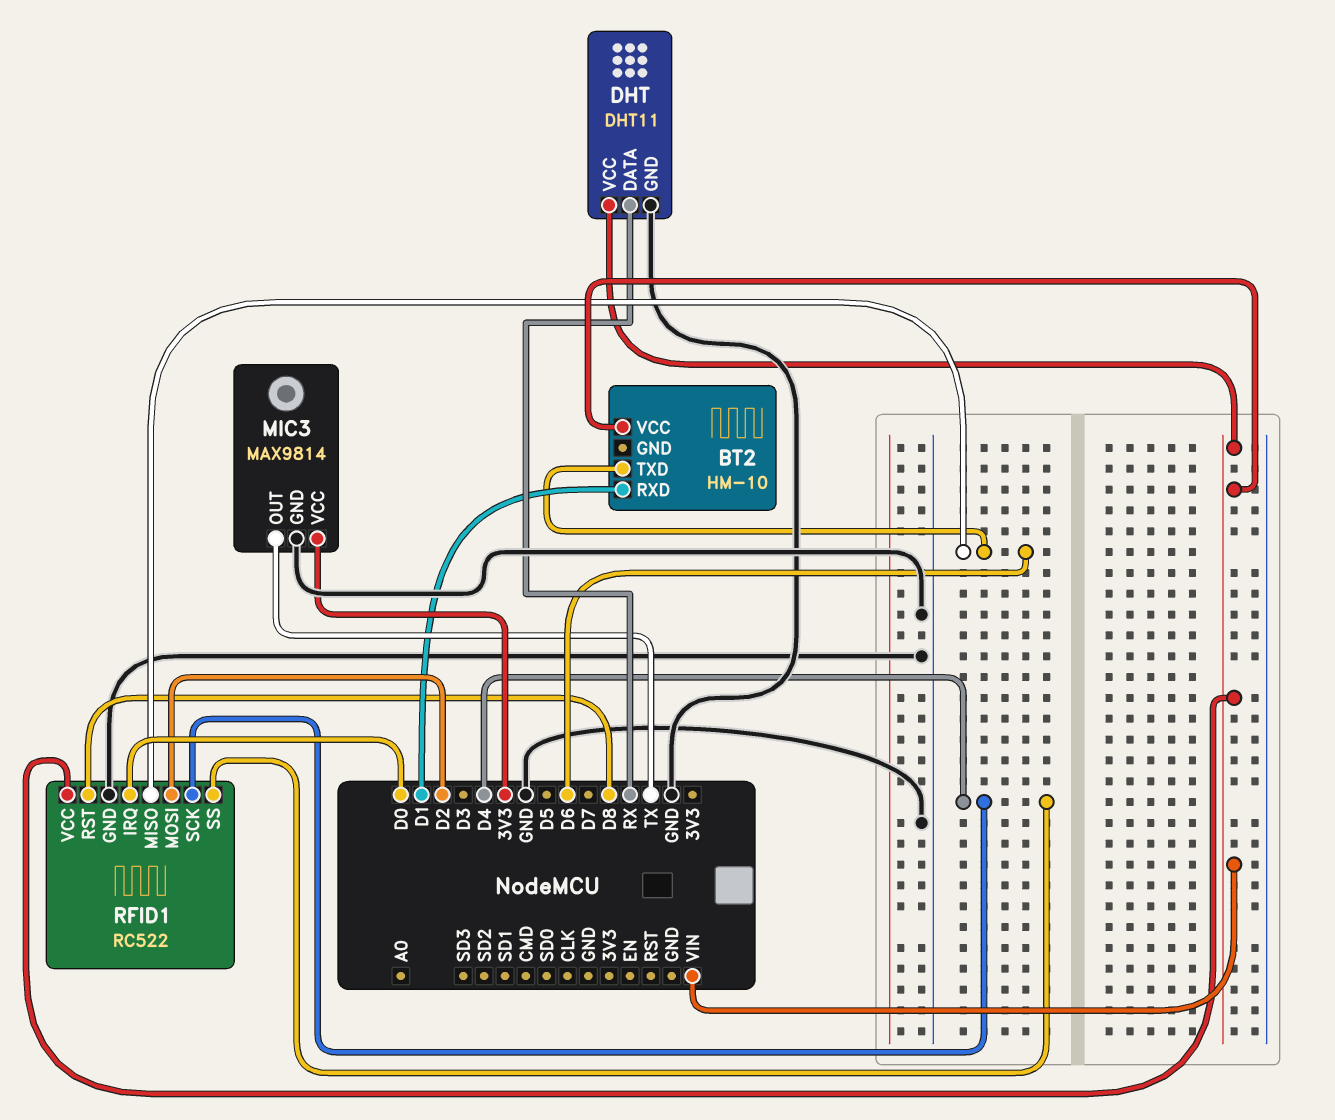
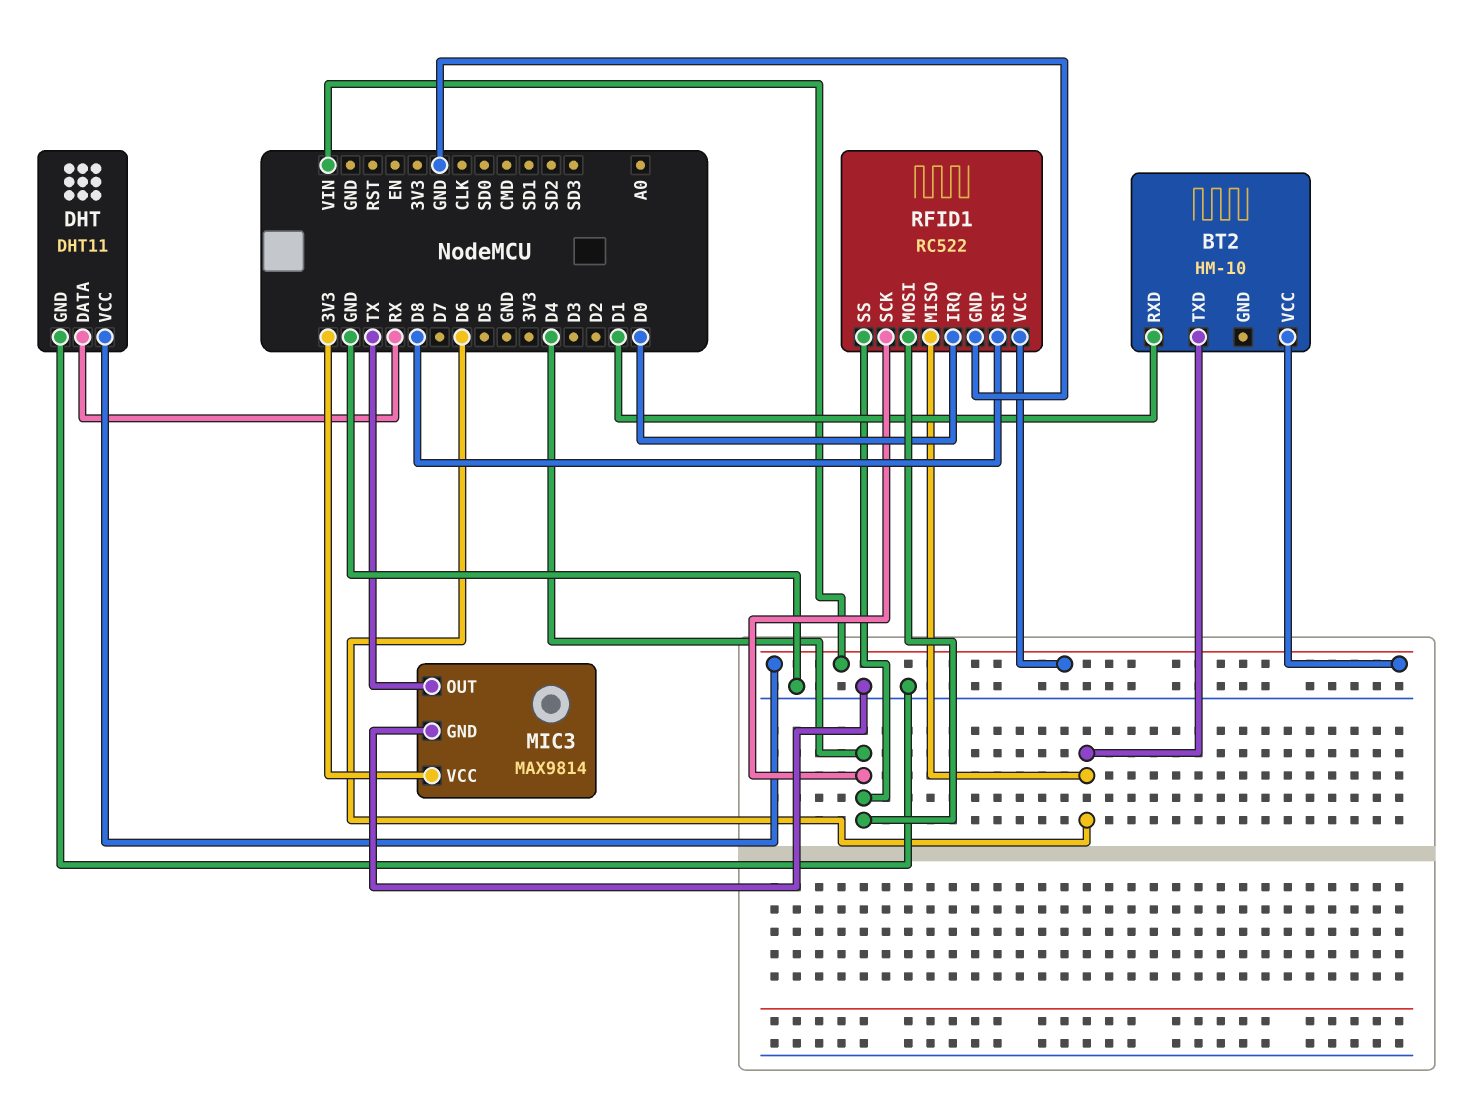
RFID1 pin MOSI: D2 -> D4

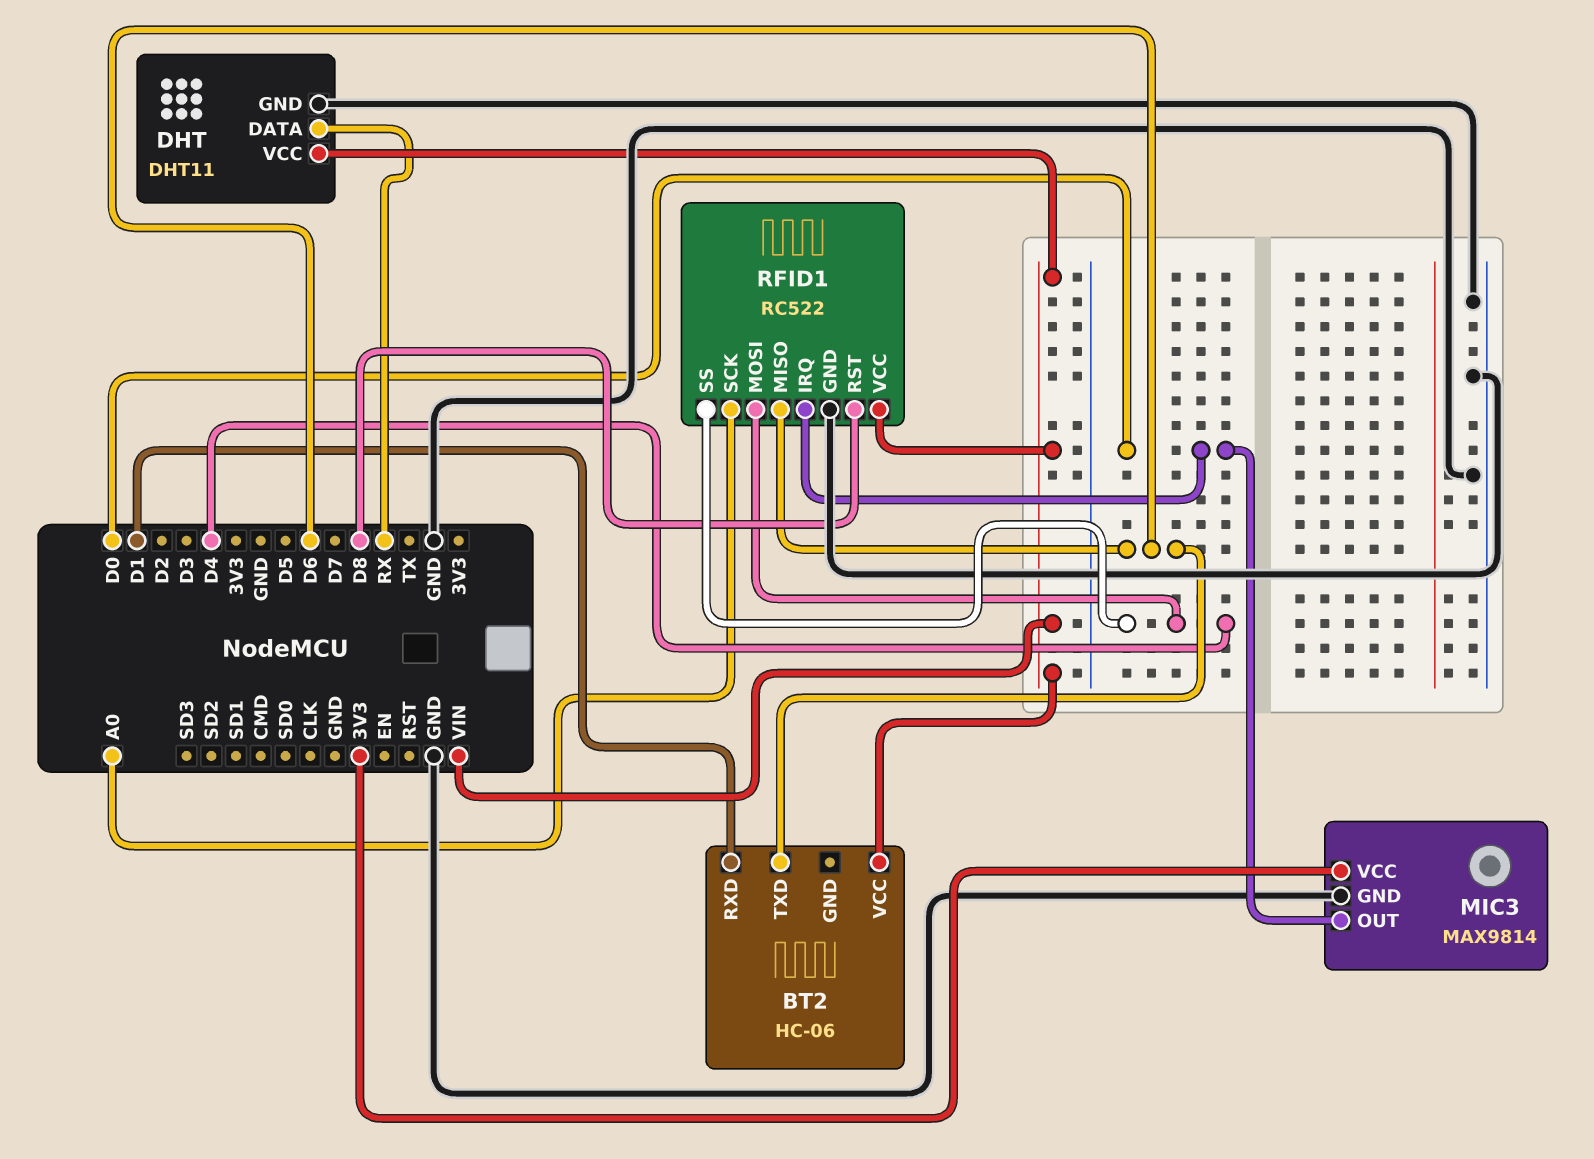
BT2: HM-10 -> HC-06
MIC3 pin OUT: TX -> D0
RFID1 pin SCK: D4 -> A0

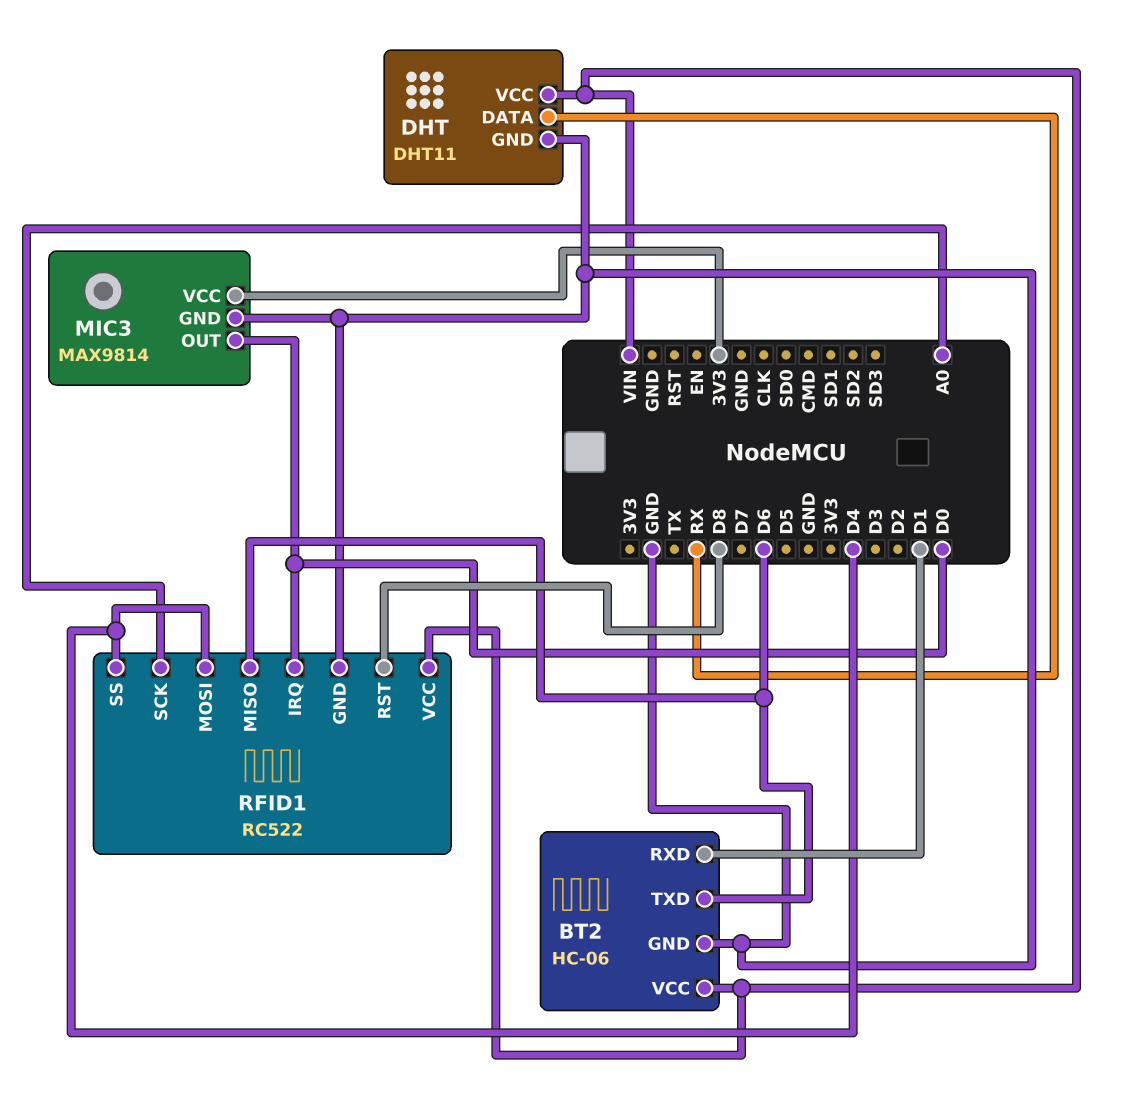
BT2 pin GND: none -> GND

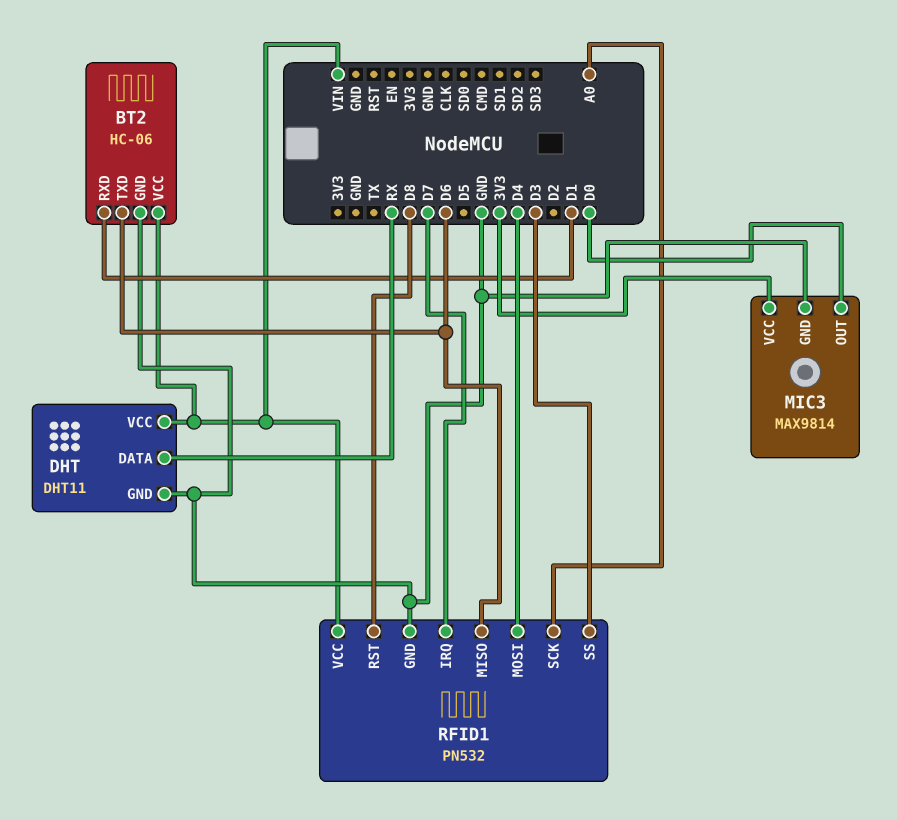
RFID1: RC522 -> PN532
RFID1 pin IRQ: D0 -> D7
RFID1 pin SS: D4 -> D3

